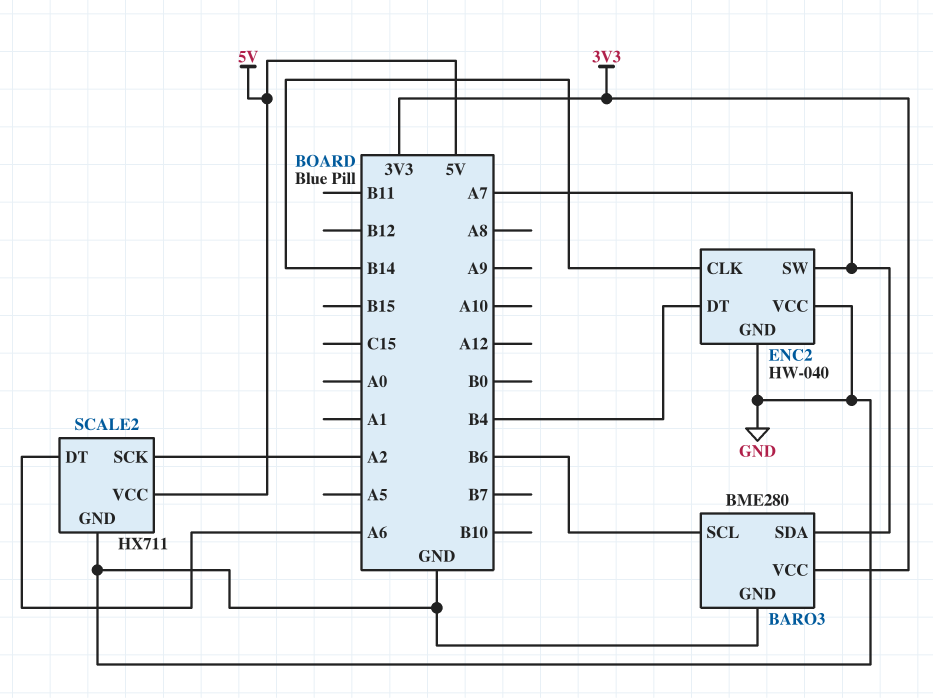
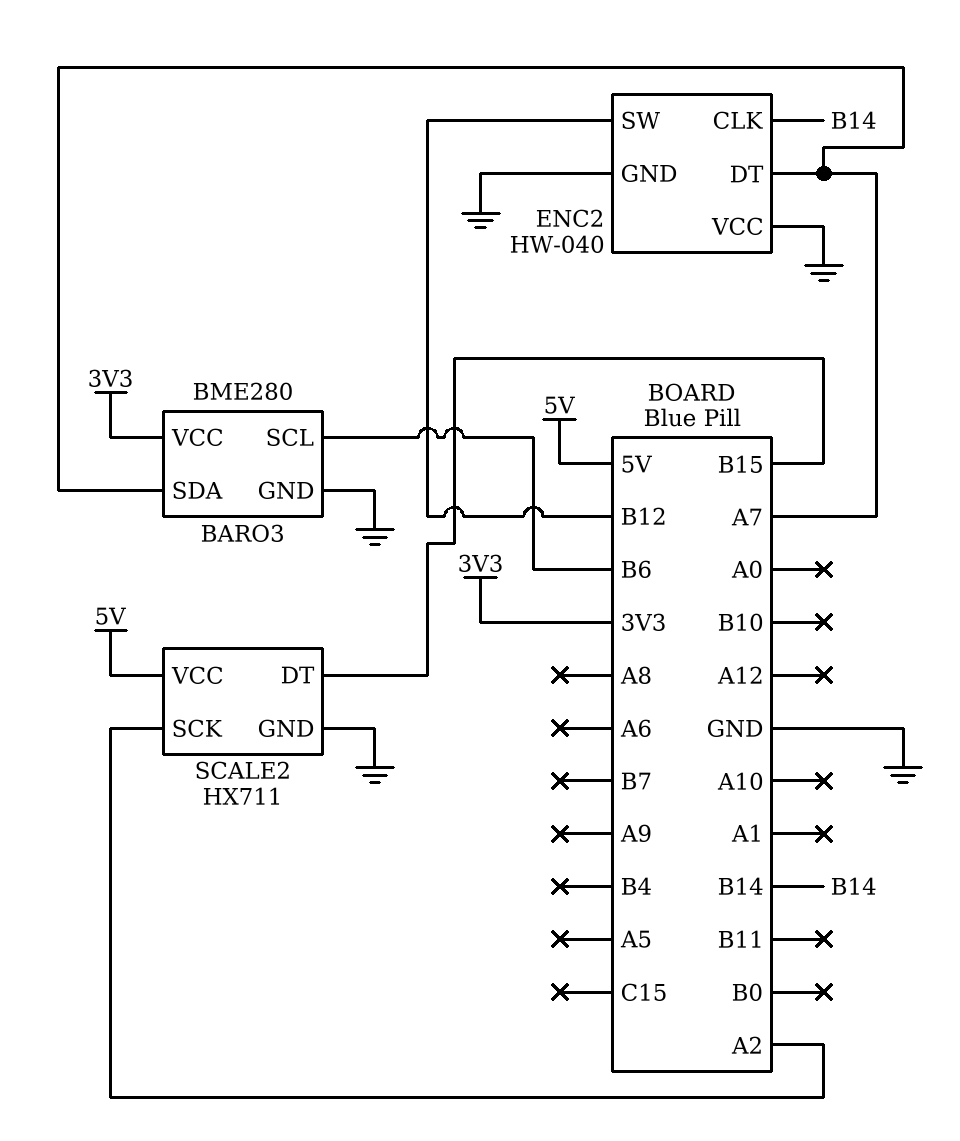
ENC2 pin DT: B4 -> A7
ENC2 pin SW: A7 -> B12
SCALE2 pin DT: A6 -> B15

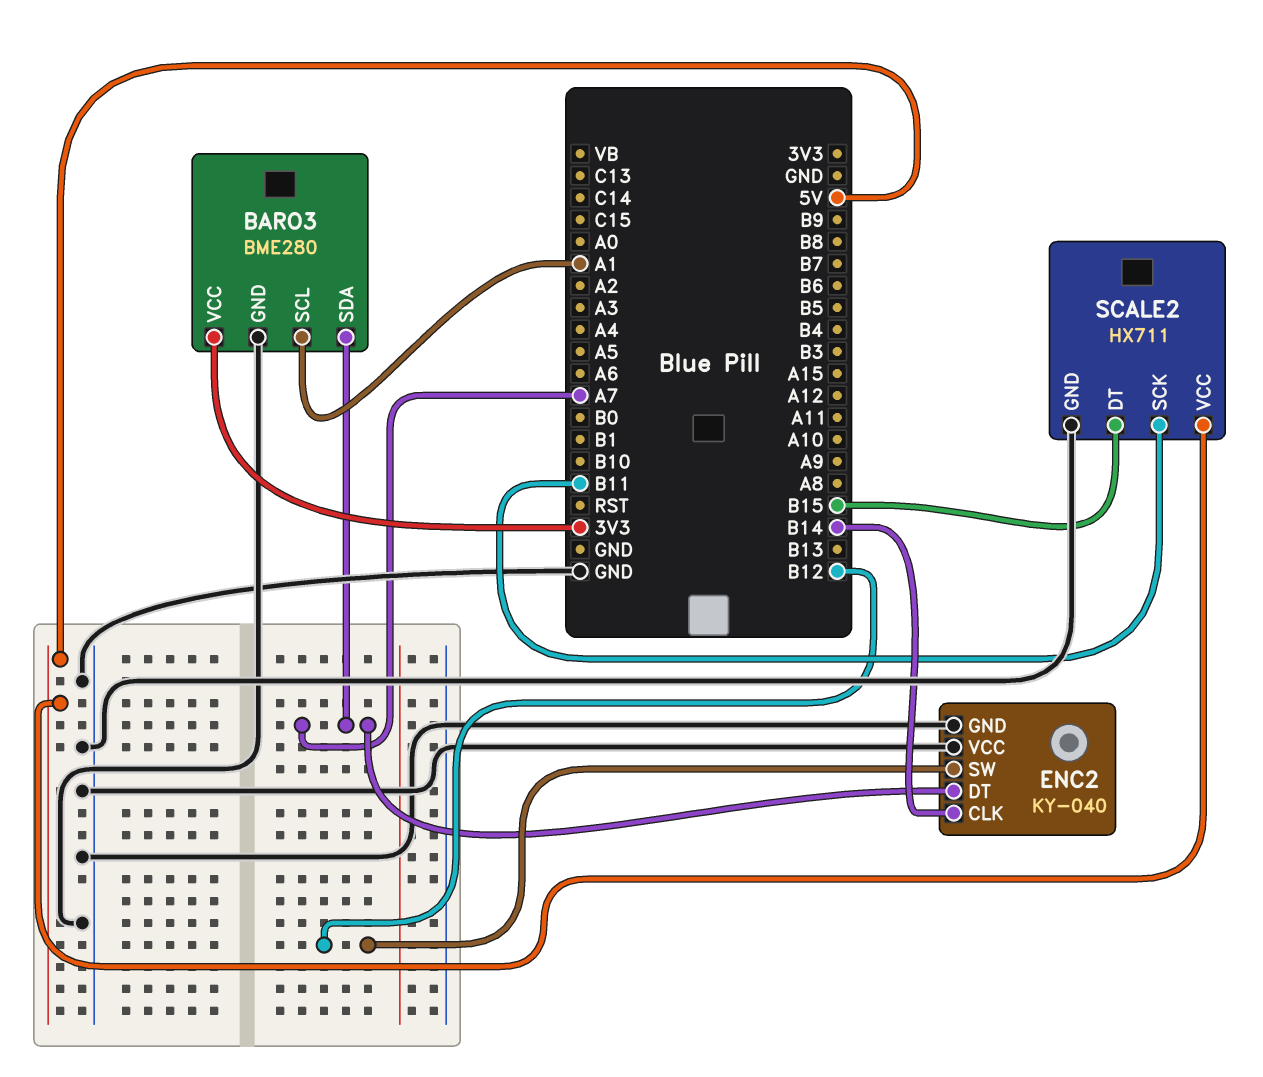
BARO3 pin SCL: B6 -> A1
ENC2: HW-040 -> KY-040
SCALE2 pin SCK: A2 -> B11

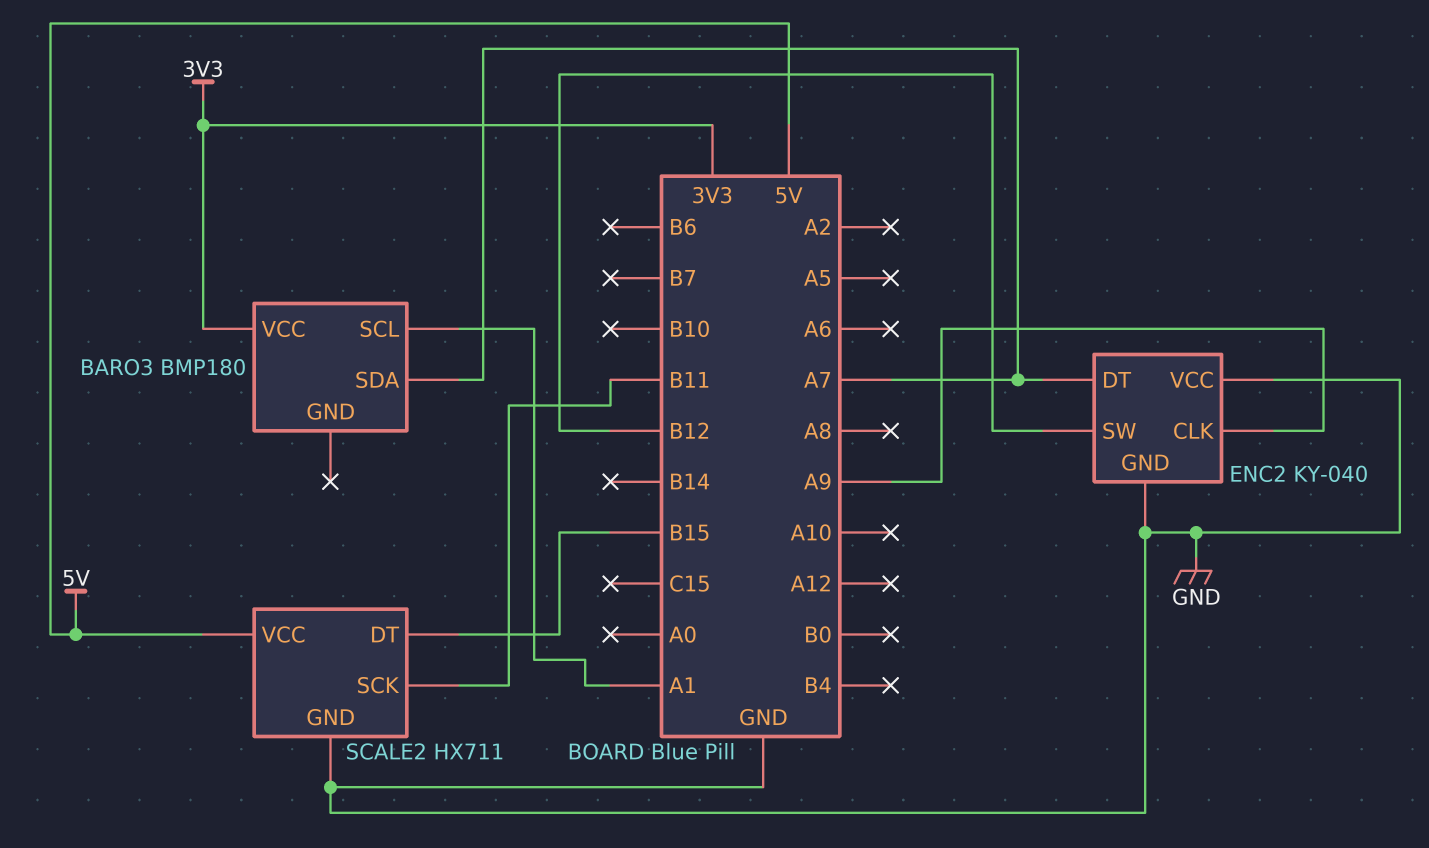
BARO3: BME280 -> BMP180
BARO3 pin GND: GND -> none
ENC2 pin CLK: B14 -> A9

